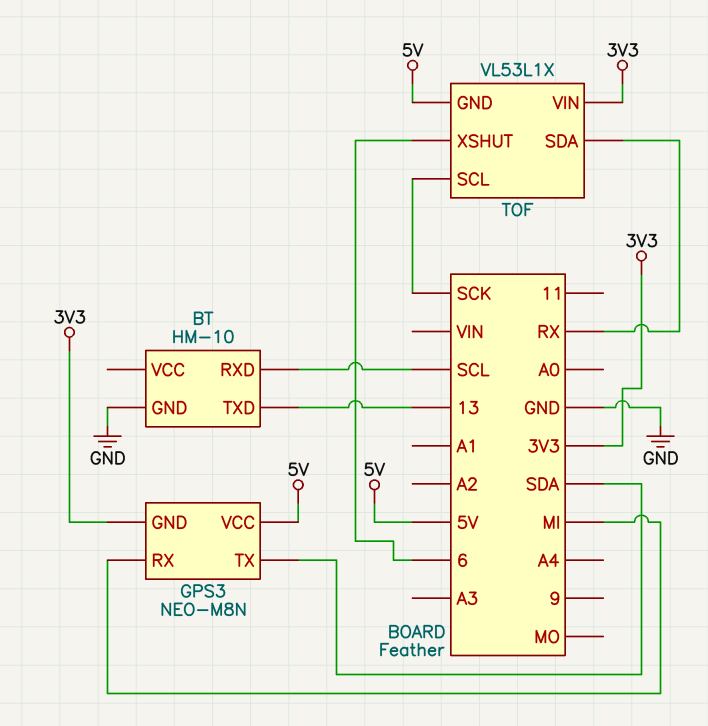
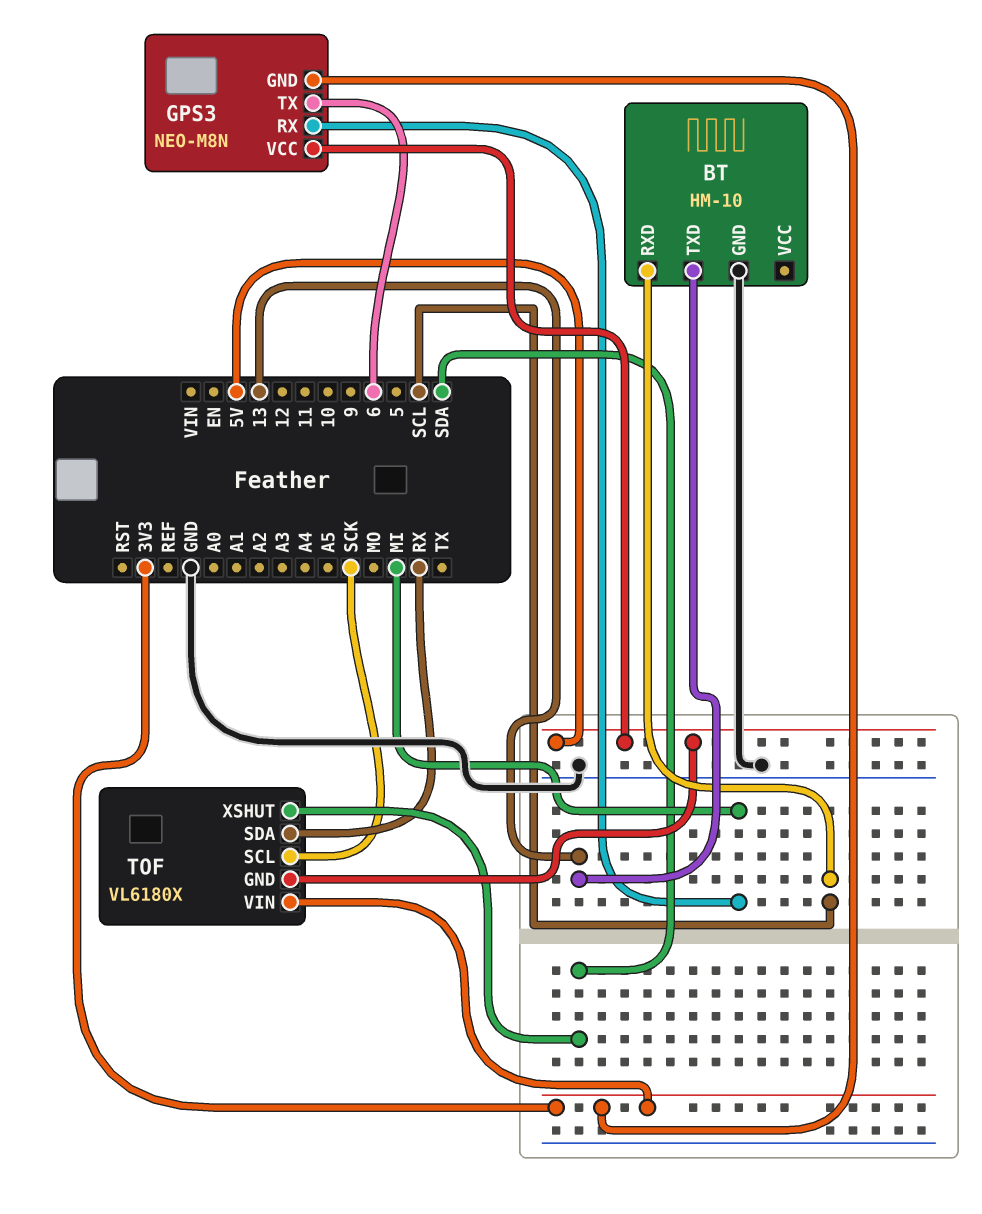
GPS3 pin TX: SDA -> 6
TOF: VL53L1X -> VL6180X
TOF pin XSHUT: 6 -> SDA

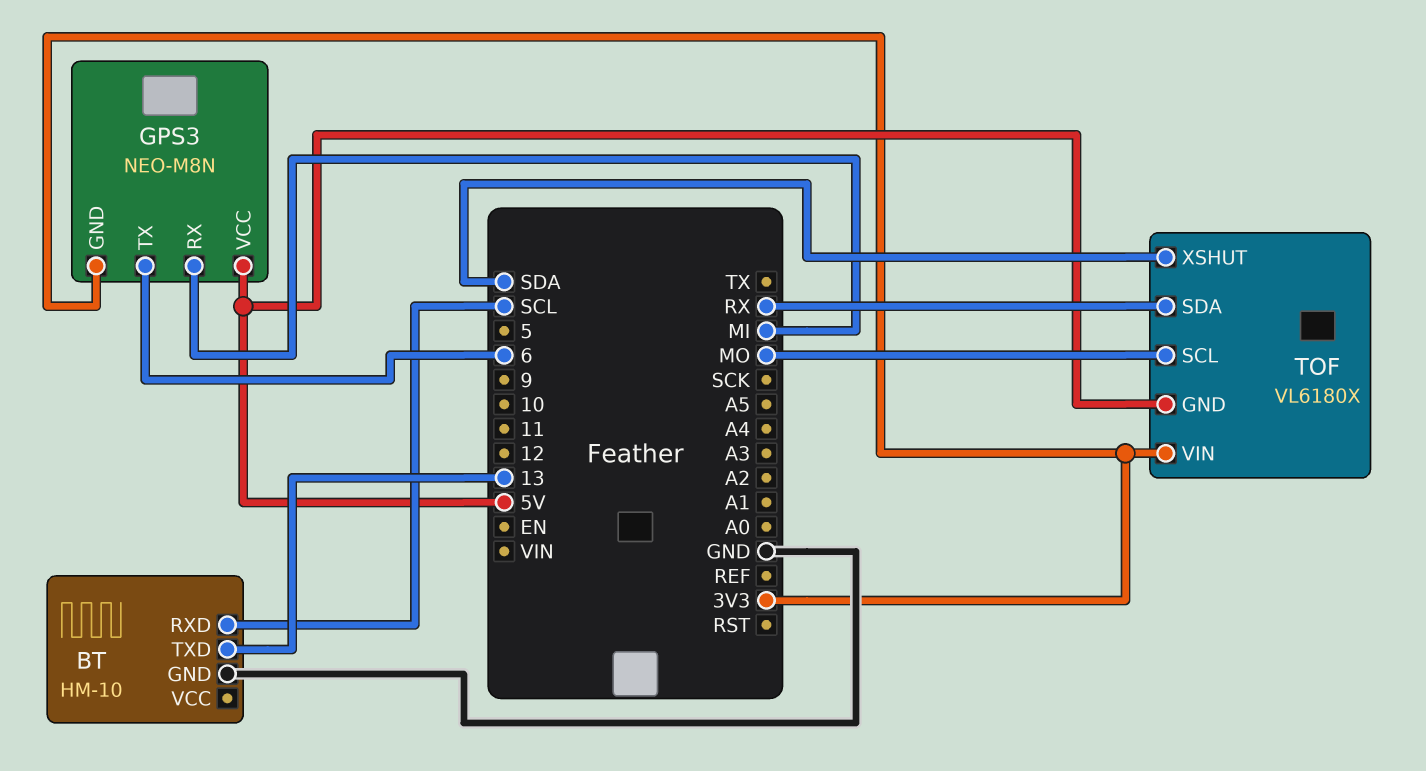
TOF pin SCL: SCK -> MO

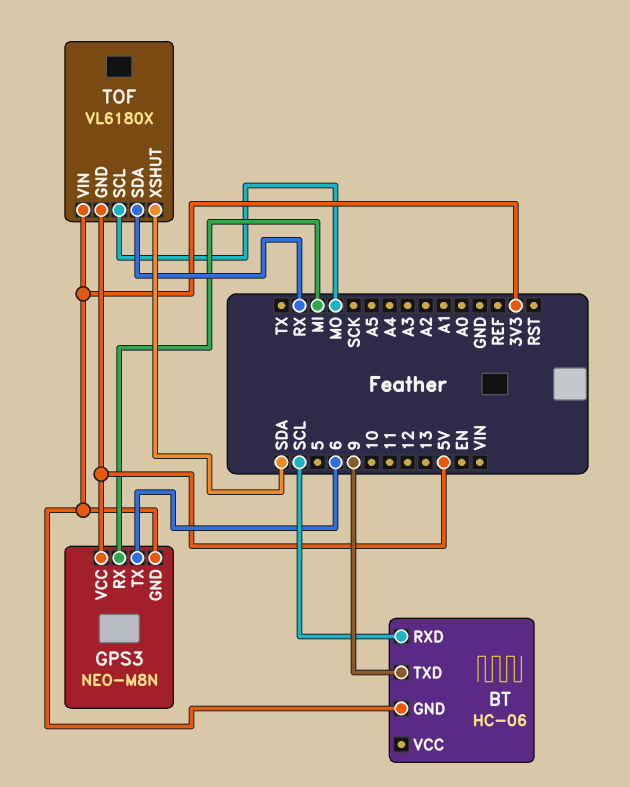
BT: HM-10 -> HC-06
BT pin GND: GND -> 3V3
BT pin TXD: 13 -> 9

